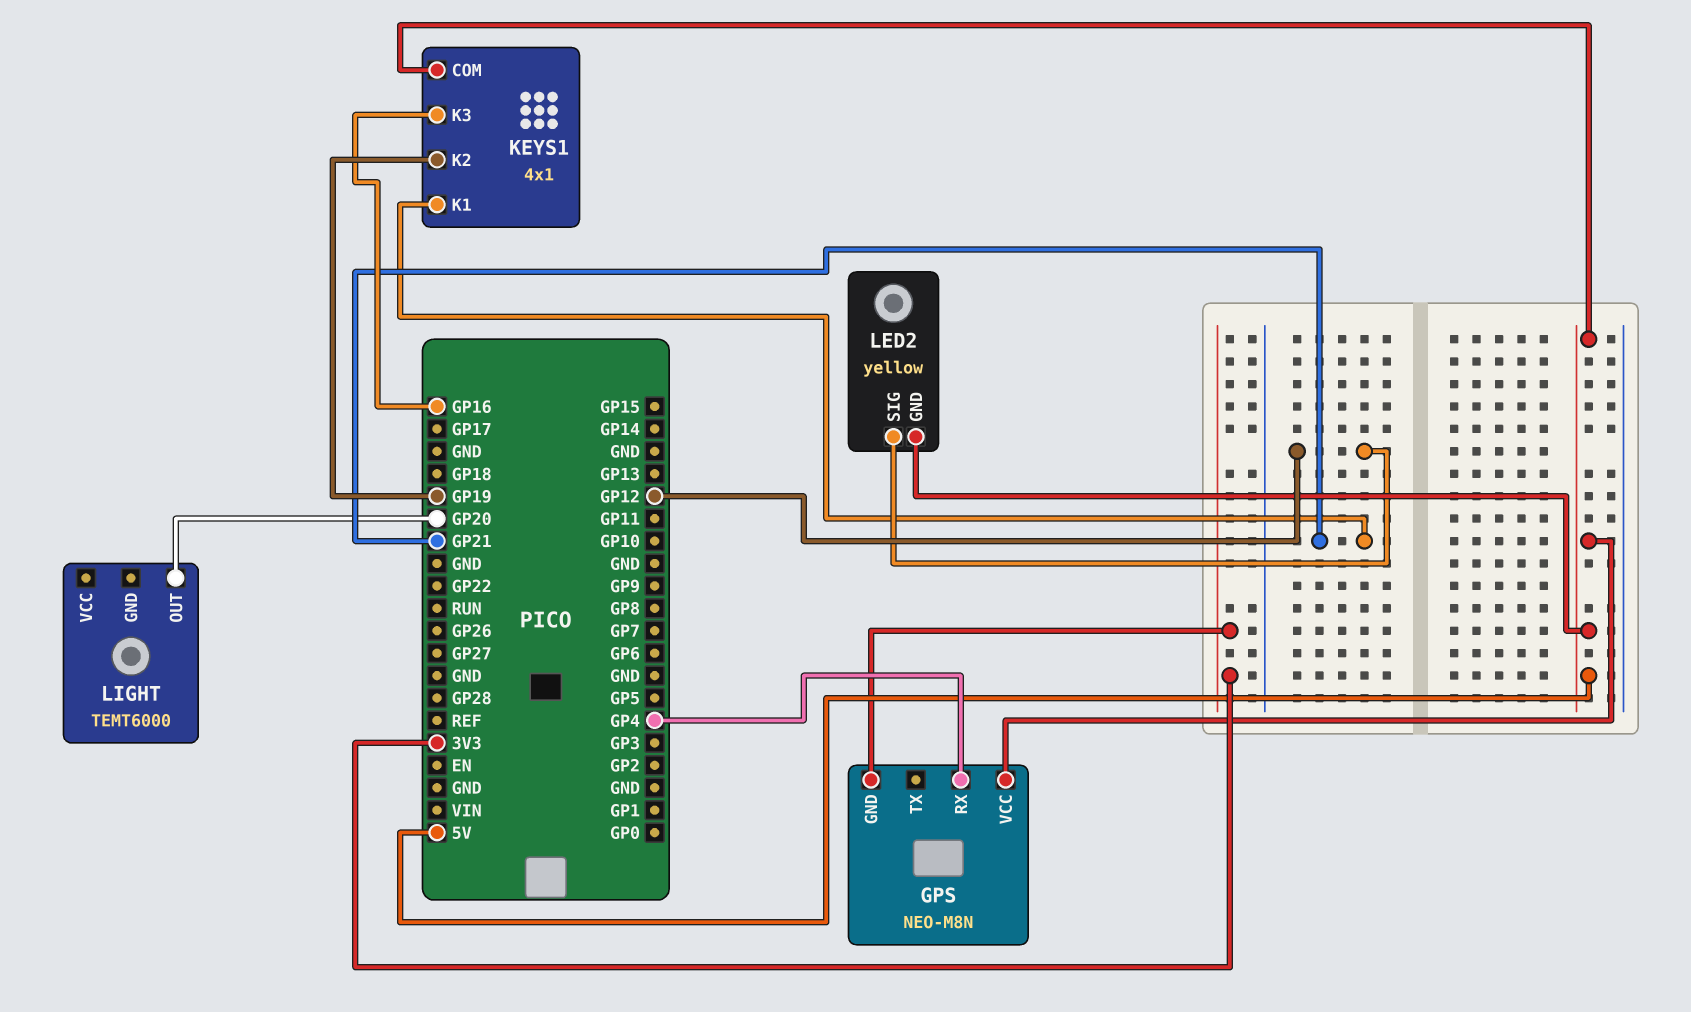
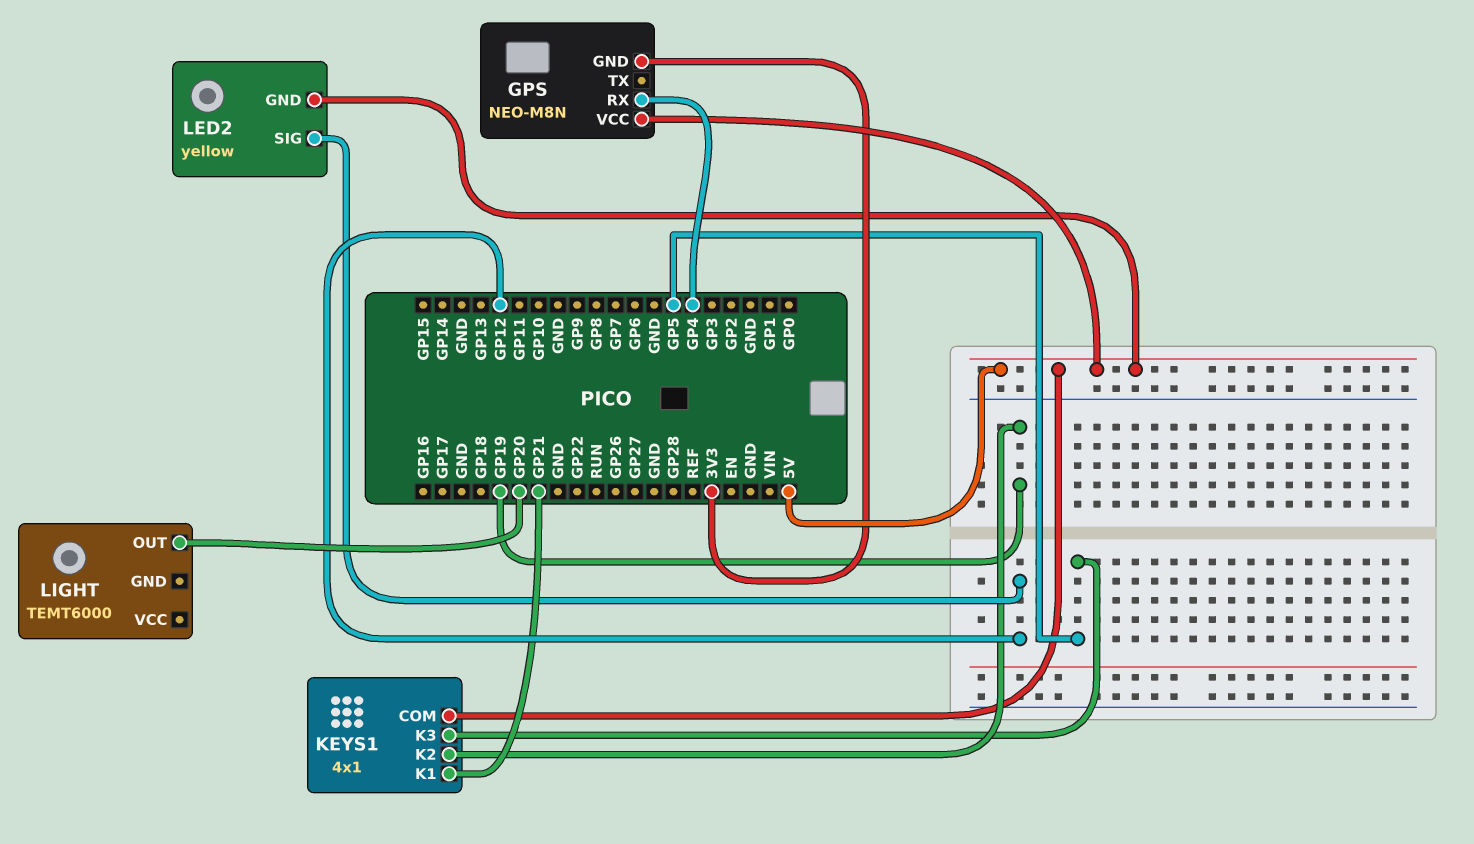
KEYS1 pin K3: GP16 -> GP5

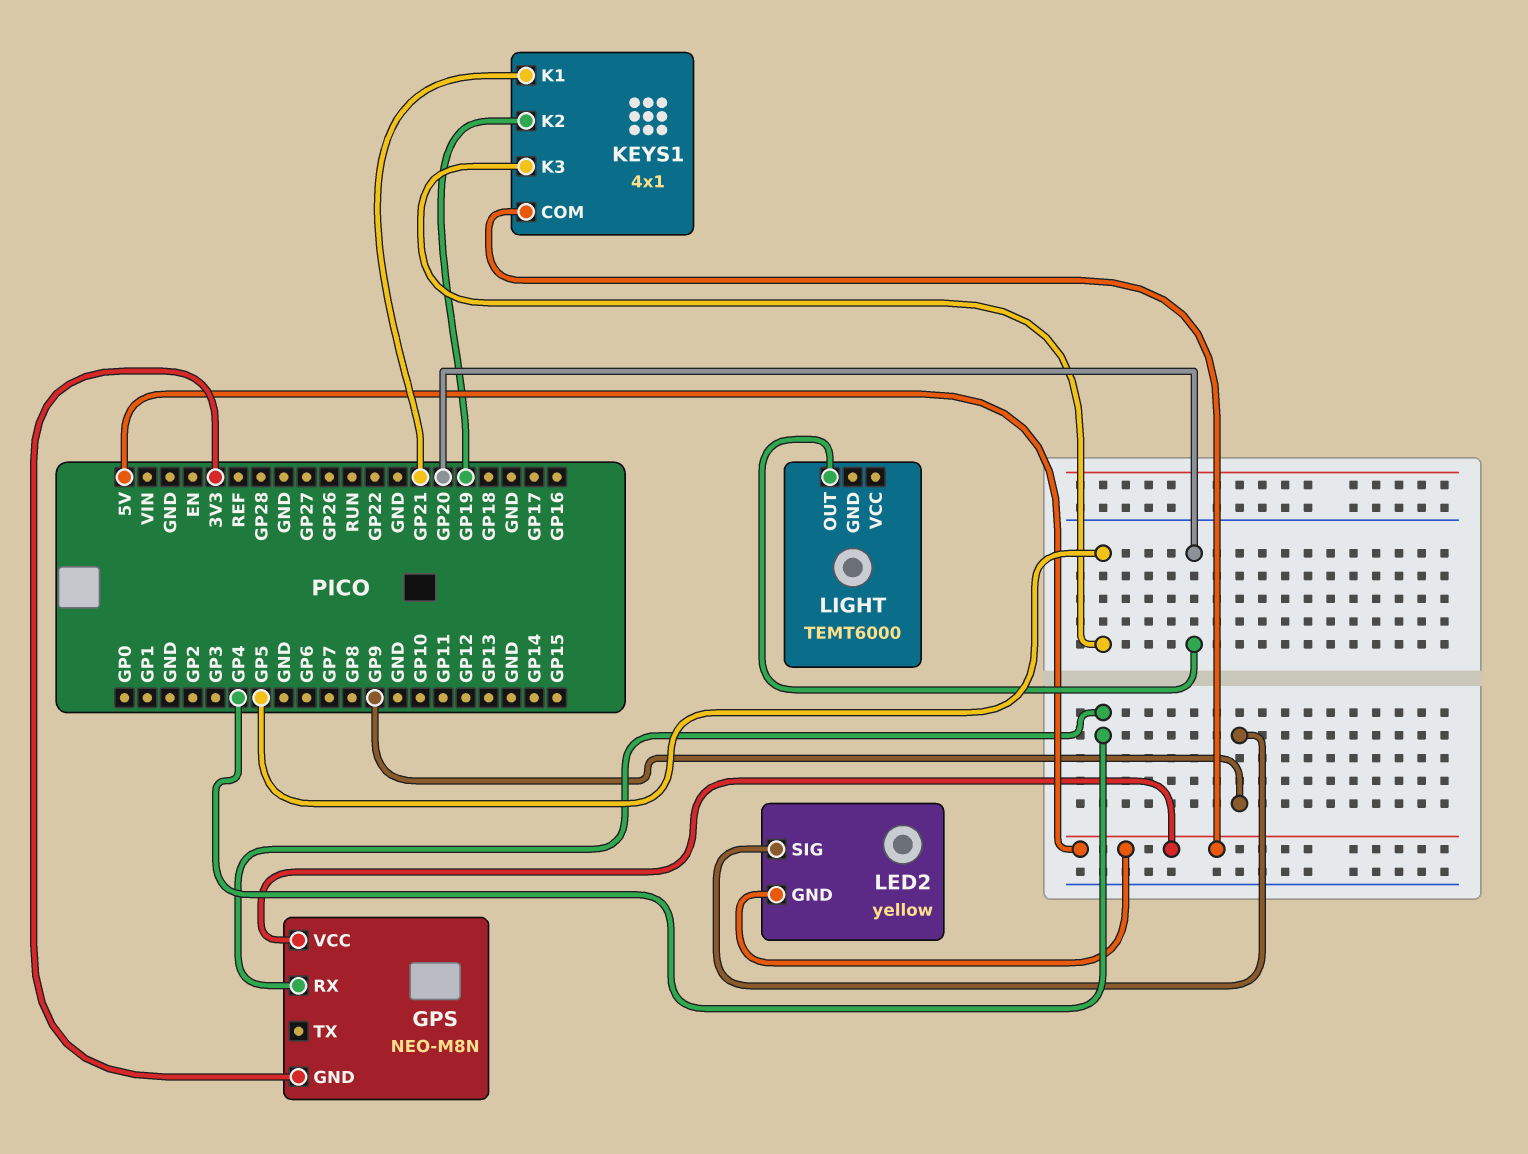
LED2 pin SIG: GP12 -> GP9

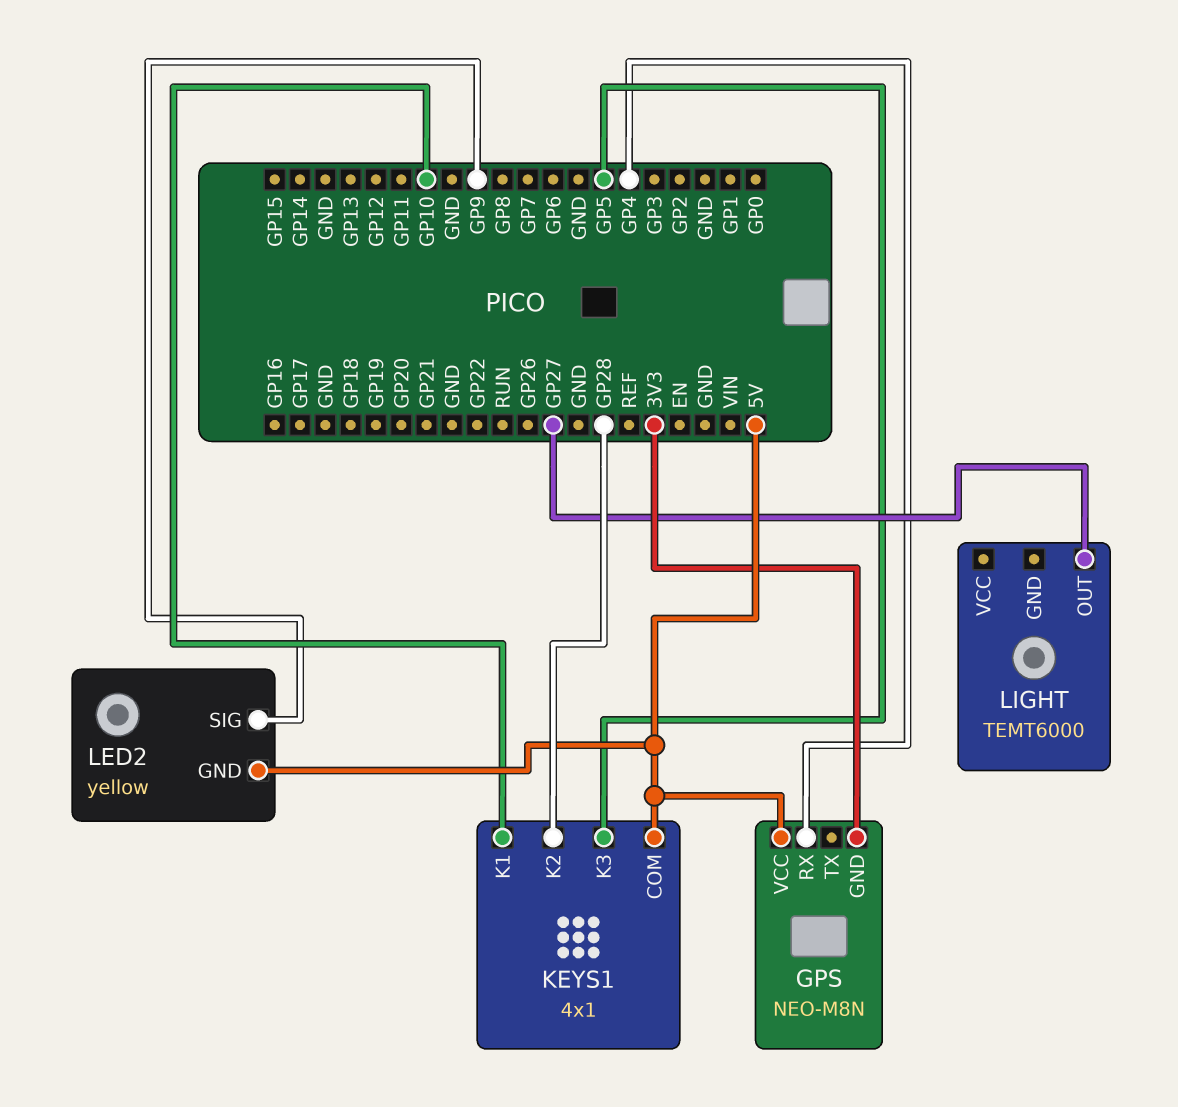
KEYS1 pin K1: GP21 -> GP10
KEYS1 pin K2: GP19 -> GP28
LIGHT pin OUT: GP20 -> GP27

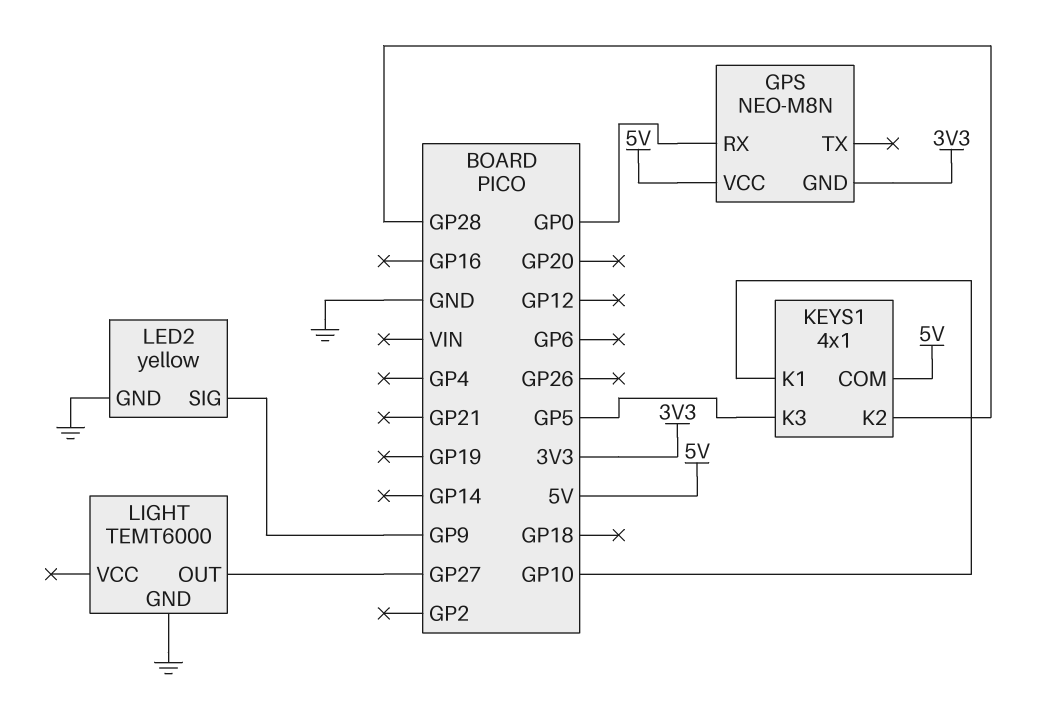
GPS pin RX: GP4 -> GP0
LED2 pin GND: 5V -> GND
LIGHT pin GND: none -> GND

